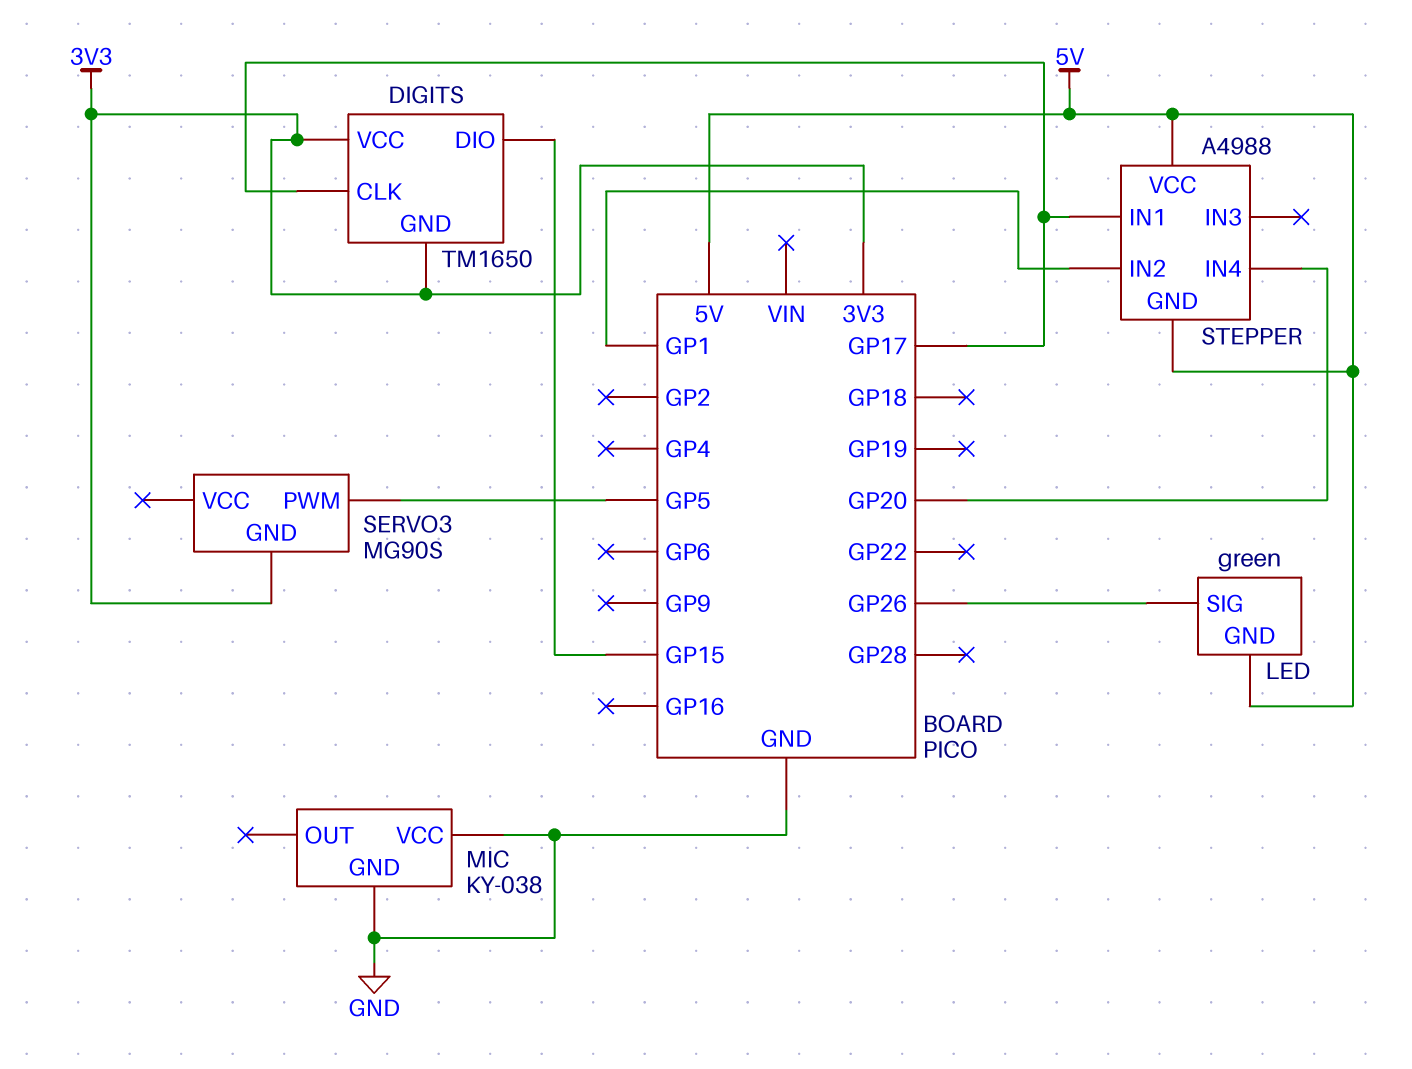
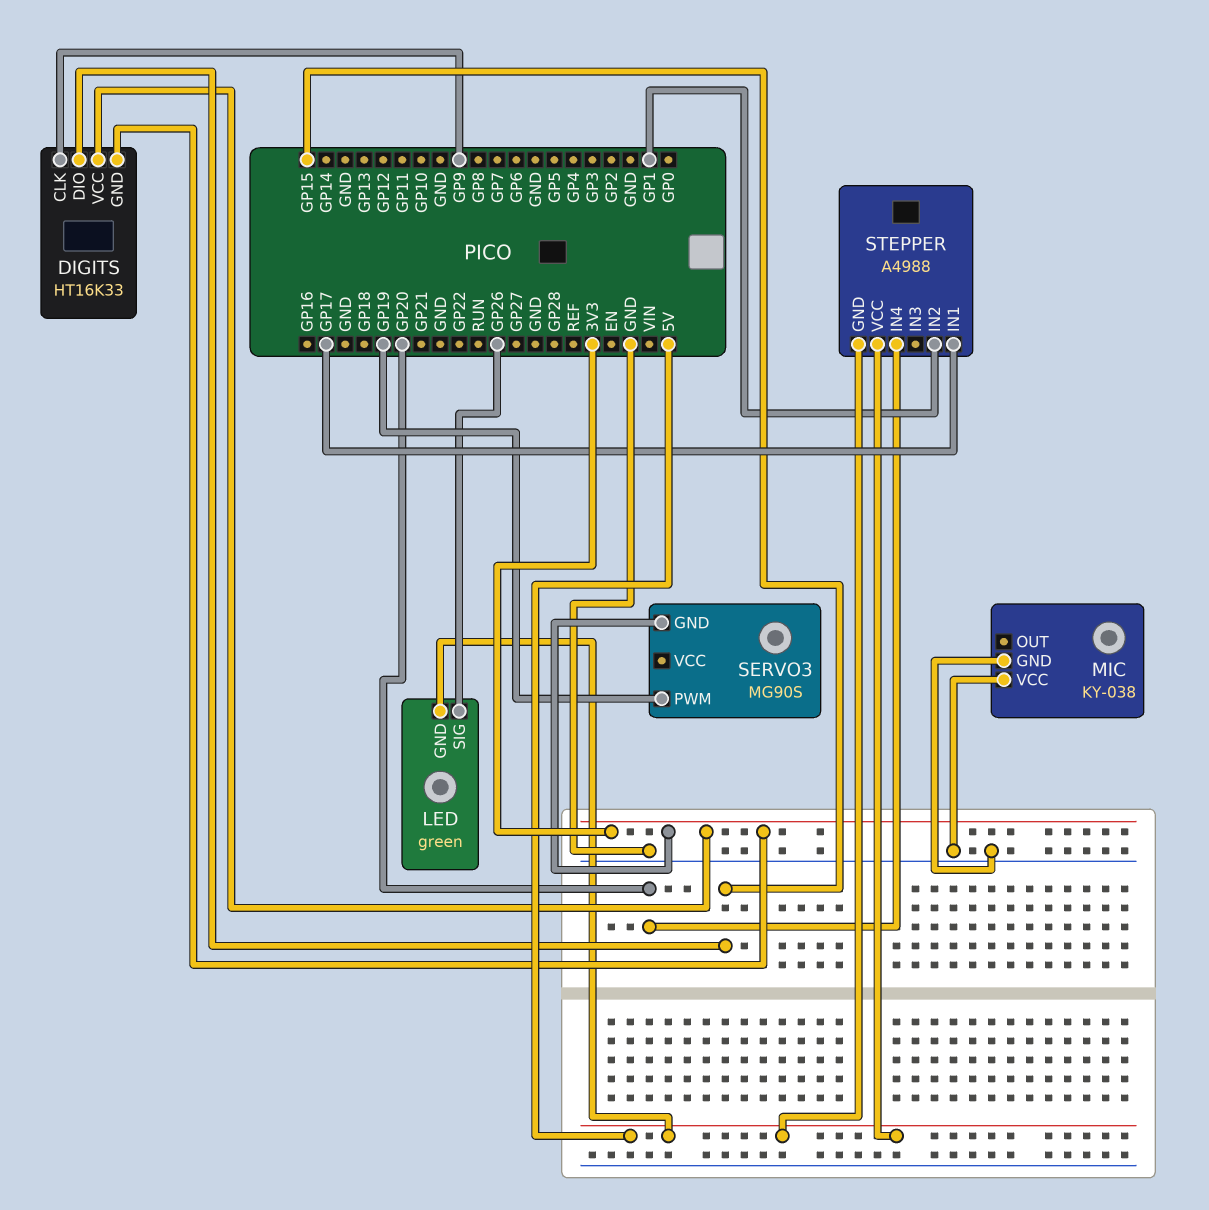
DIGITS: TM1650 -> HT16K33
DIGITS pin CLK: GP17 -> GP9
SERVO3 pin PWM: GP5 -> GP19

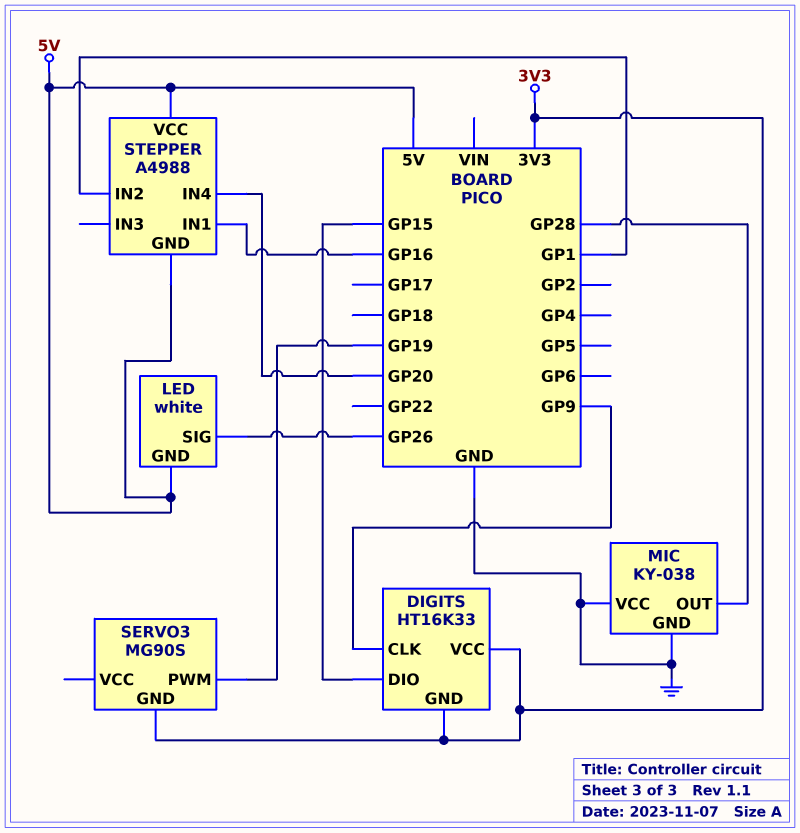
LED: green -> white
MIC pin OUT: none -> GP28
STEPPER pin IN1: GP17 -> GP16

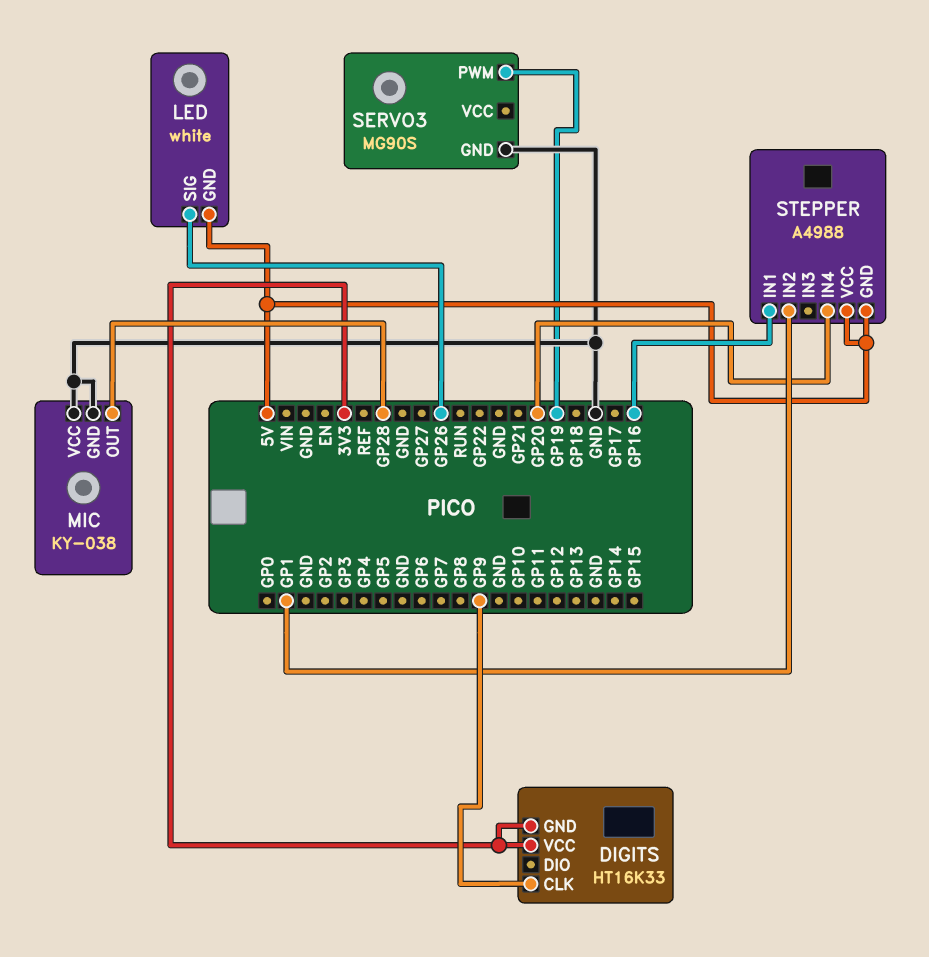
DIGITS pin DIO: GP15 -> none
SERVO3 pin GND: 3V3 -> GND

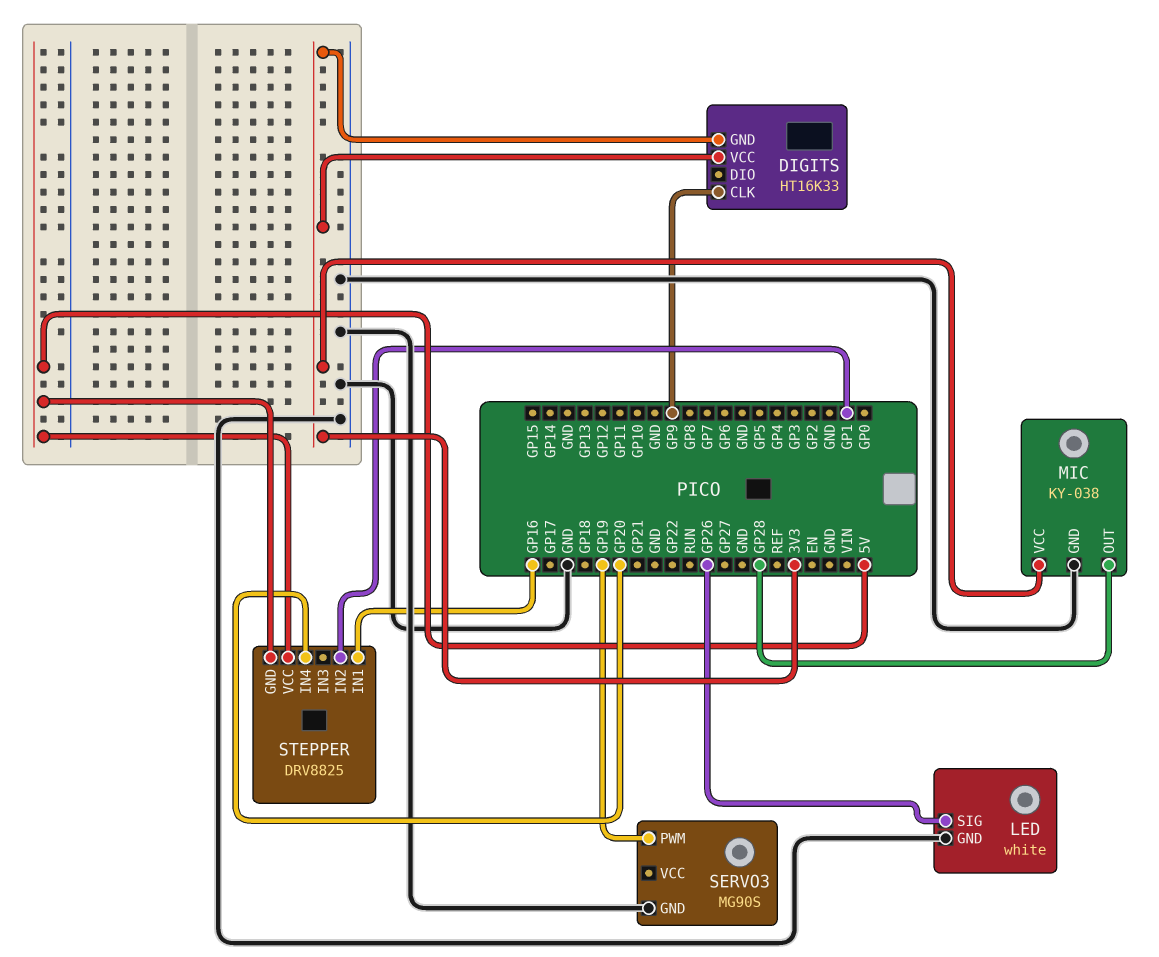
LED pin GND: 5V -> GND
MIC pin VCC: GND -> 3V3
STEPPER: A4988 -> DRV8825

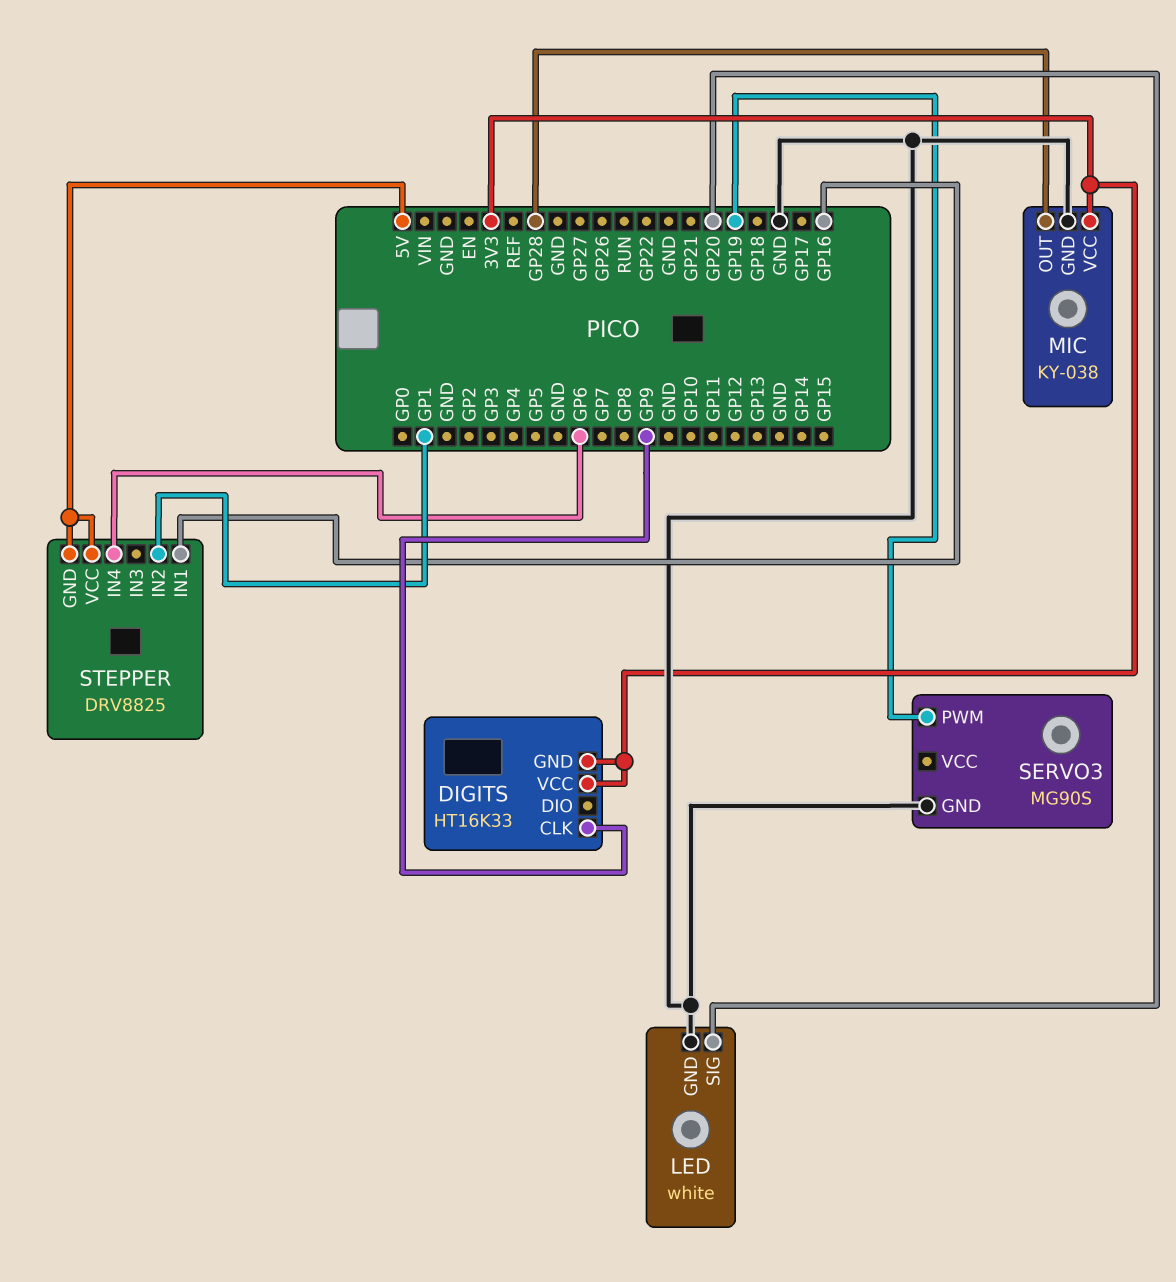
LED pin SIG: GP26 -> GP20
STEPPER pin IN4: GP20 -> GP6

